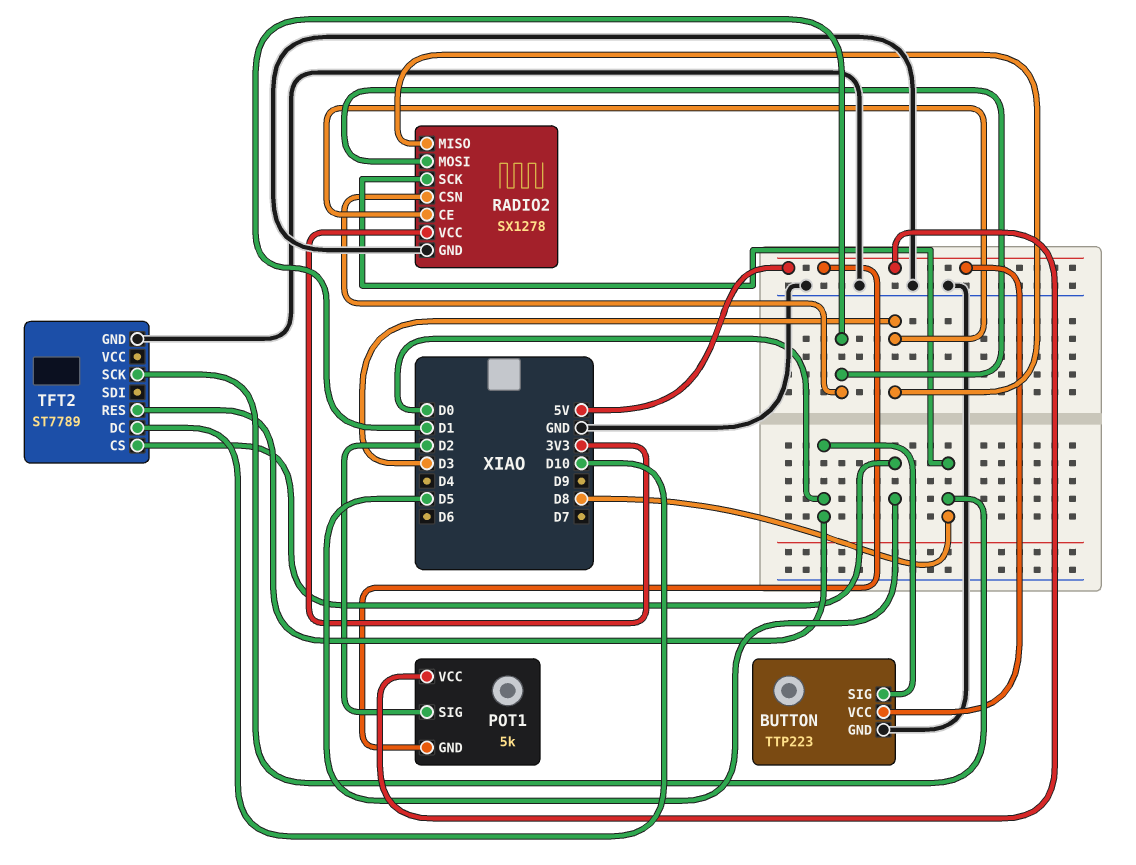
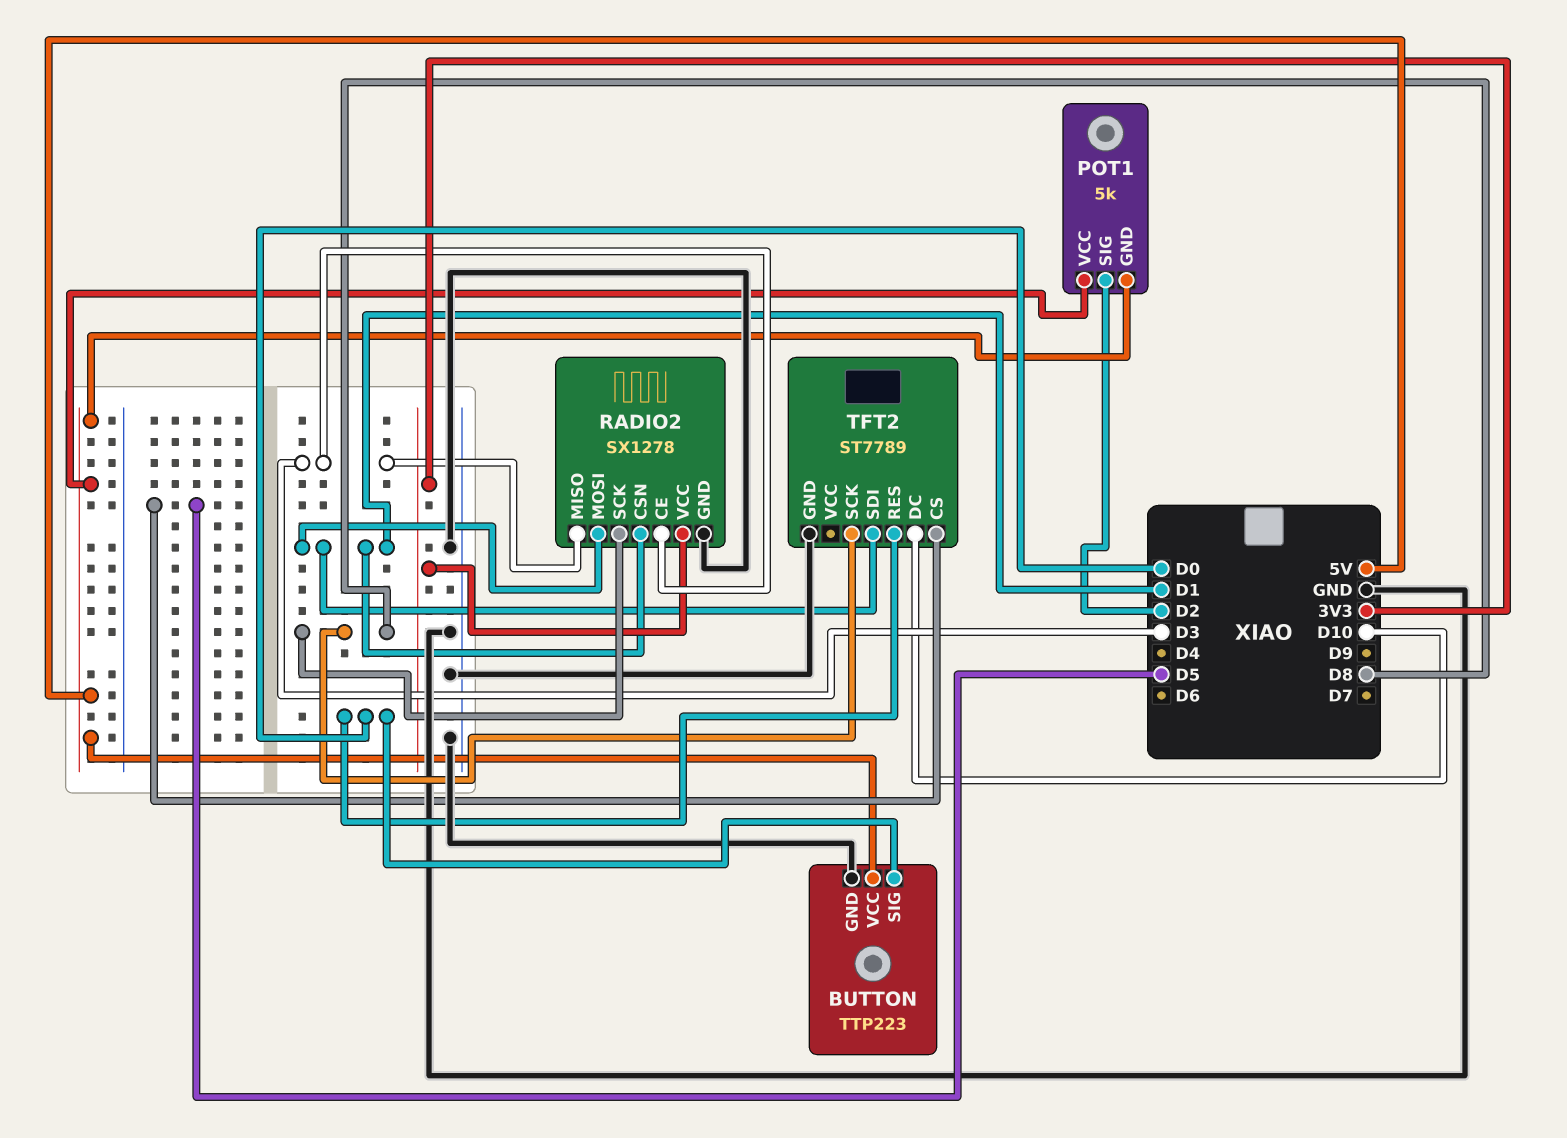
TFT2 pin SDI: none -> D1

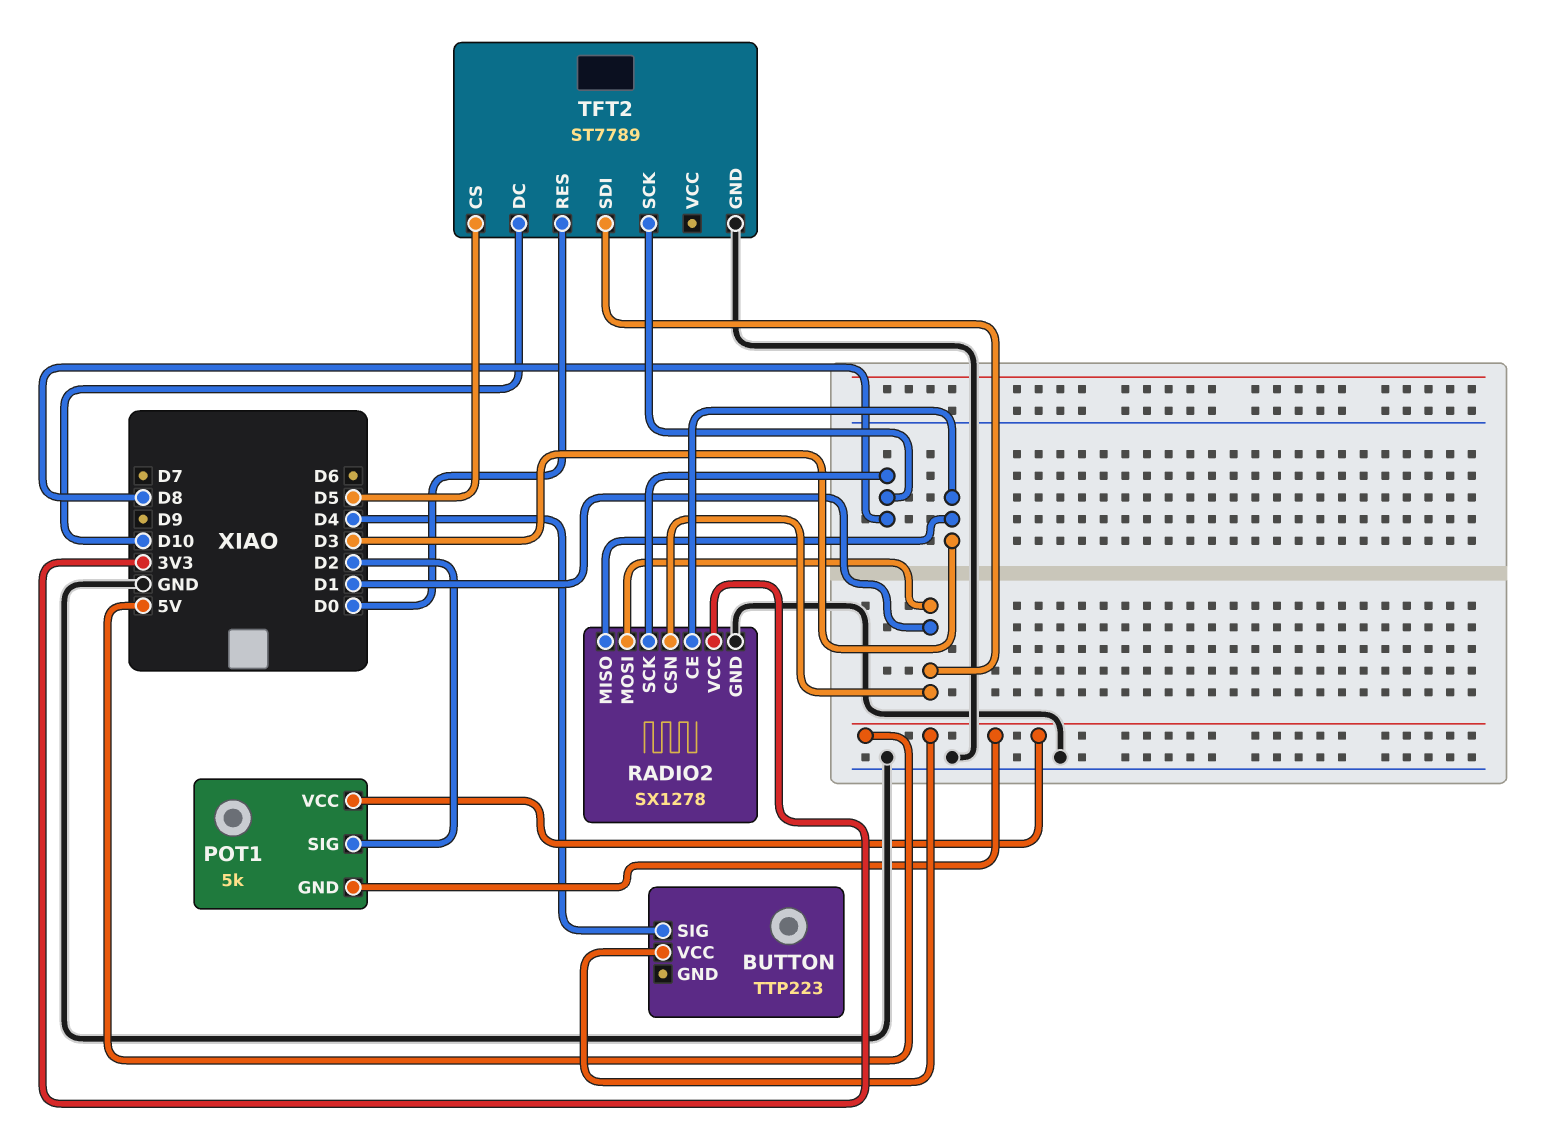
BUTTON pin GND: GND -> none
BUTTON pin SIG: D0 -> D4

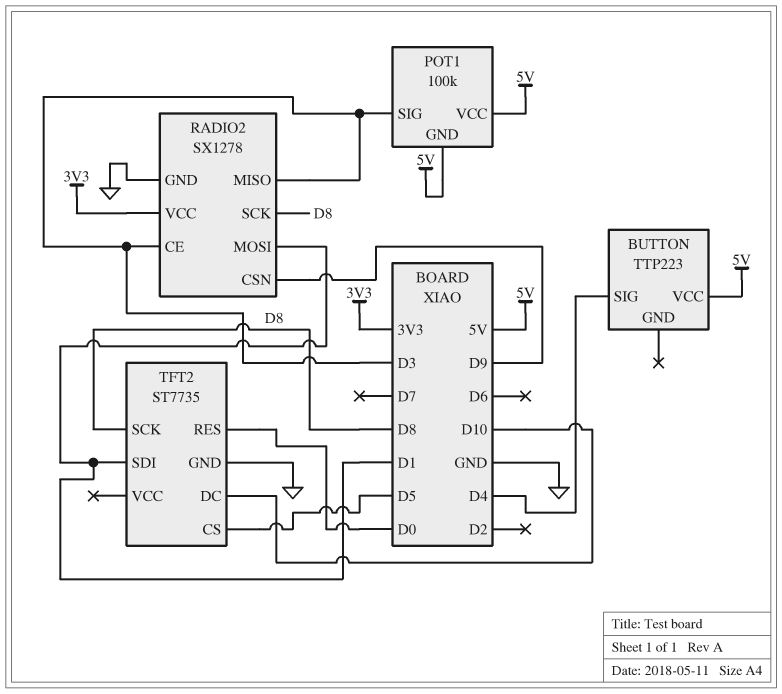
POT1: 5k -> 100k
POT1 pin SIG: D2 -> D3
RADIO2 pin CSN: D1 -> D9
TFT2: ST7789 -> ST7735

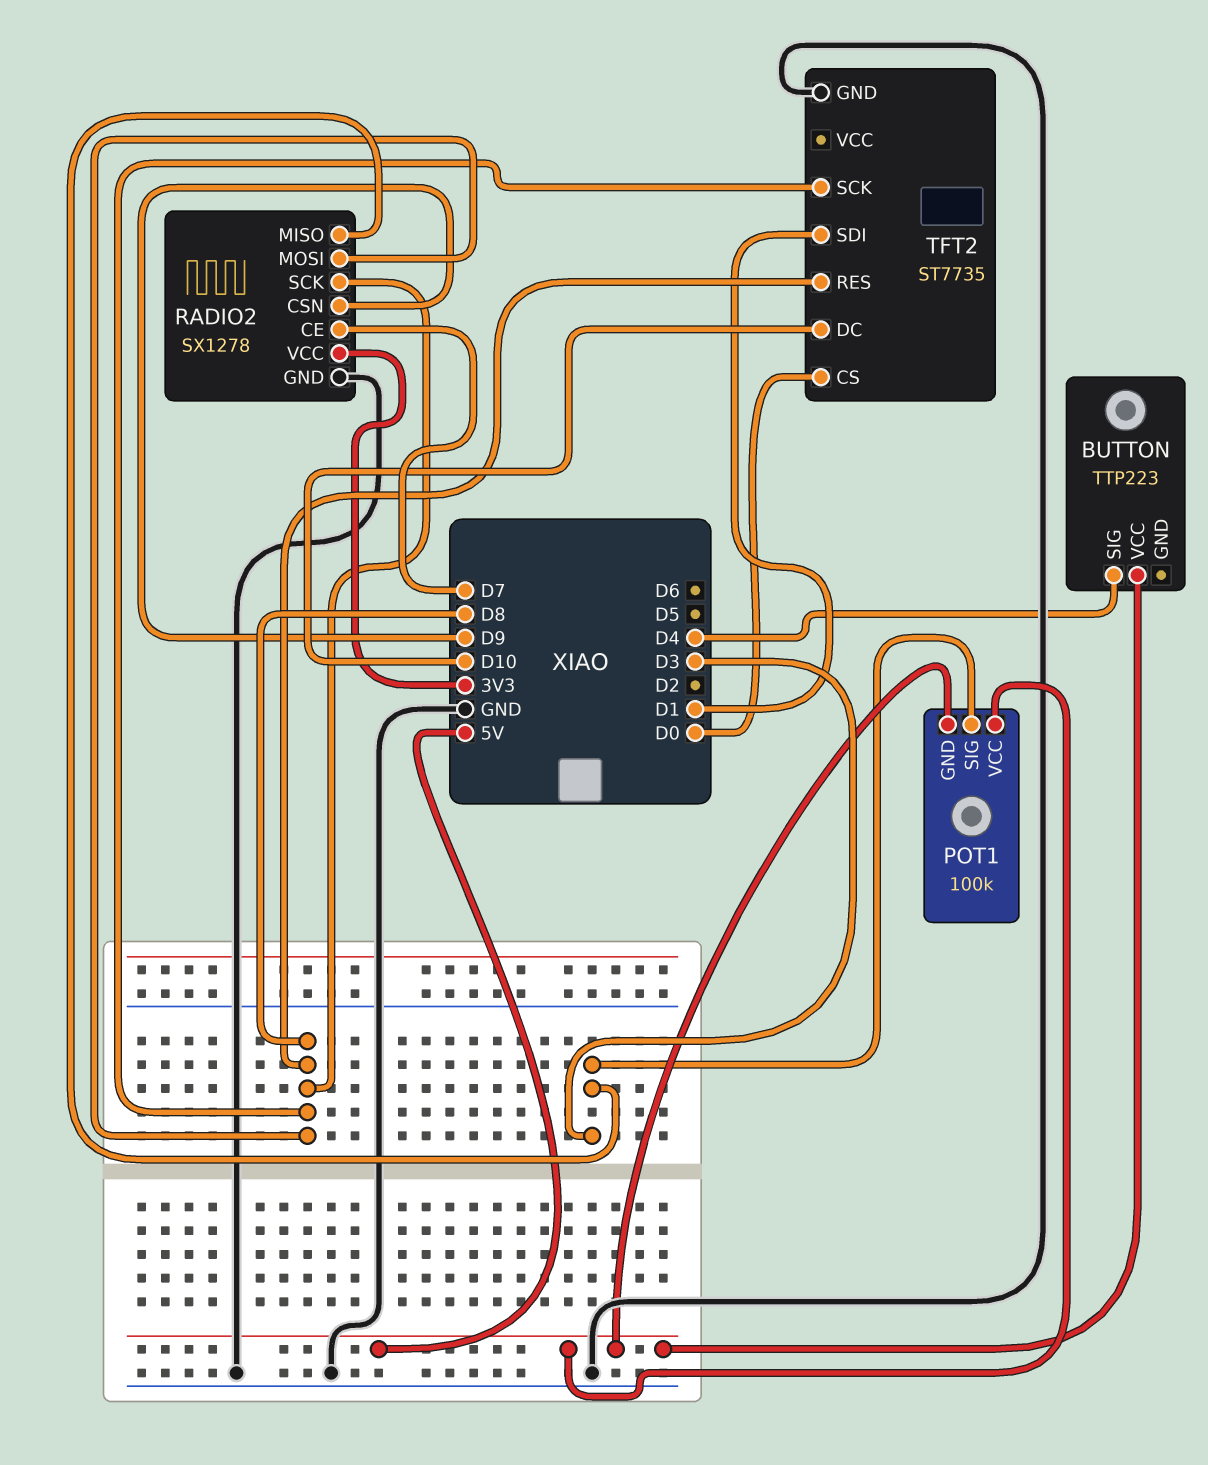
RADIO2 pin CE: D3 -> D7
RADIO2 pin MOSI: D1 -> D8
TFT2 pin CS: D5 -> D0
TFT2 pin RES: D0 -> D8

